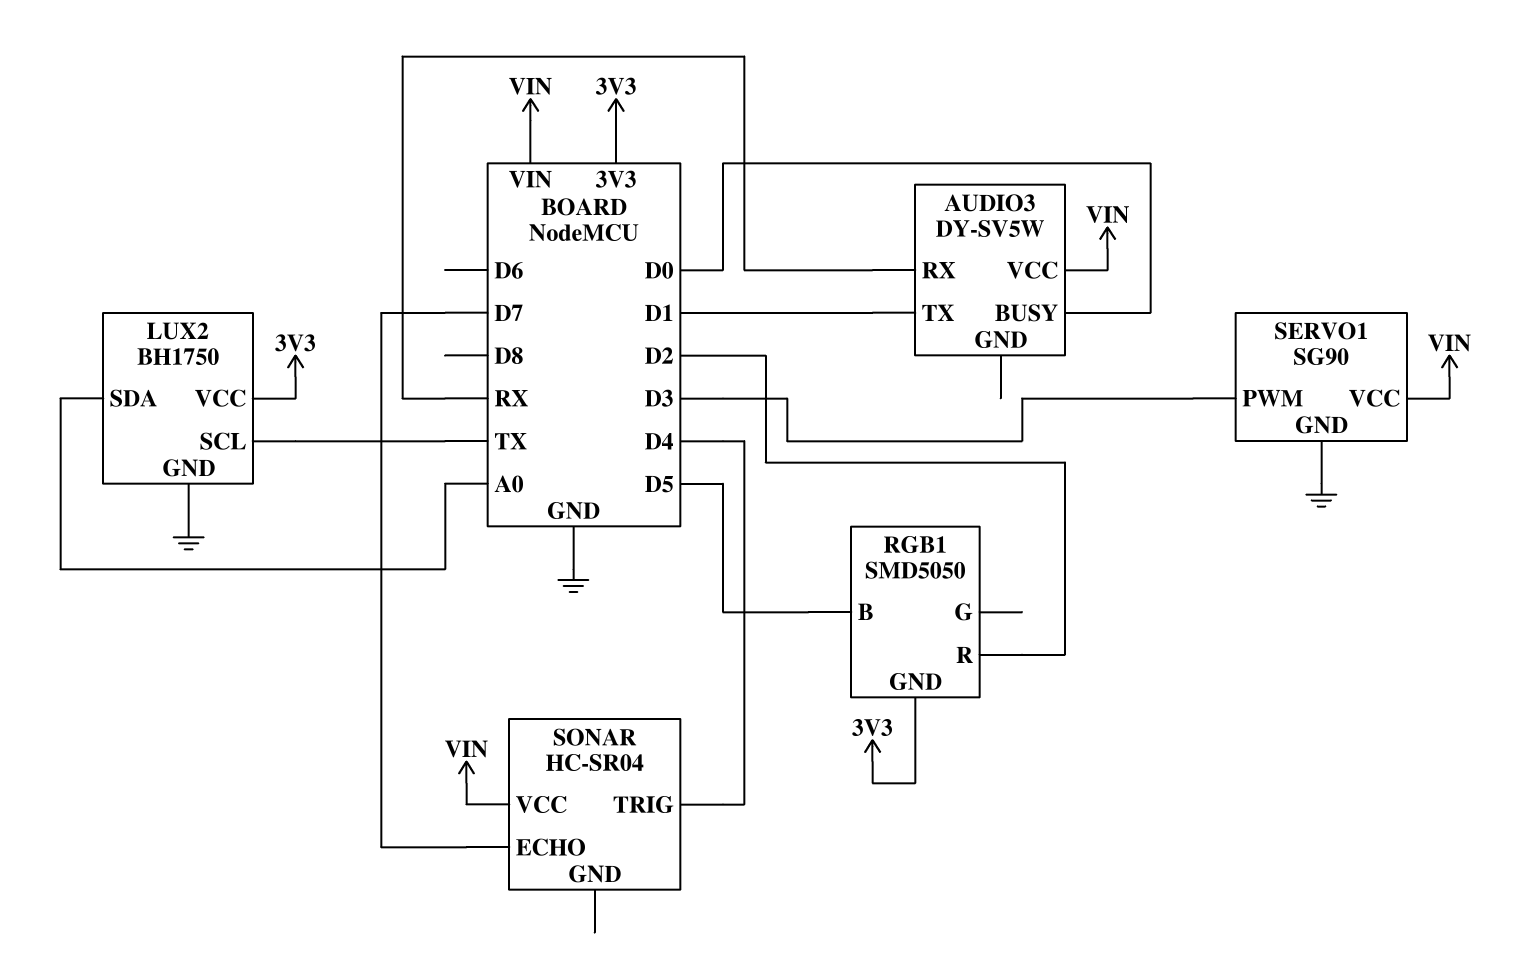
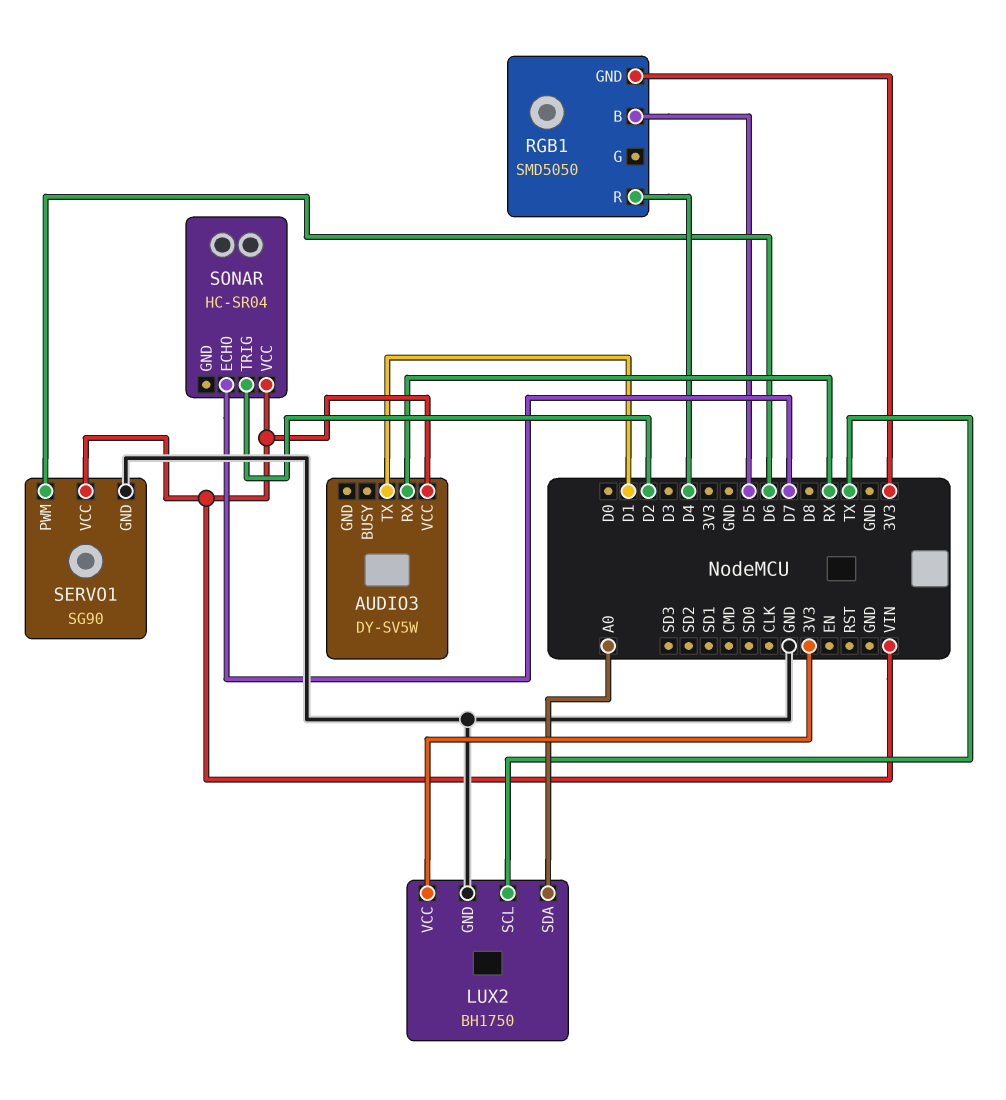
AUDIO3 pin BUSY: D0 -> none
RGB1 pin R: D2 -> D4
SERVO1 pin PWM: D3 -> D6
SONAR pin TRIG: D4 -> D2

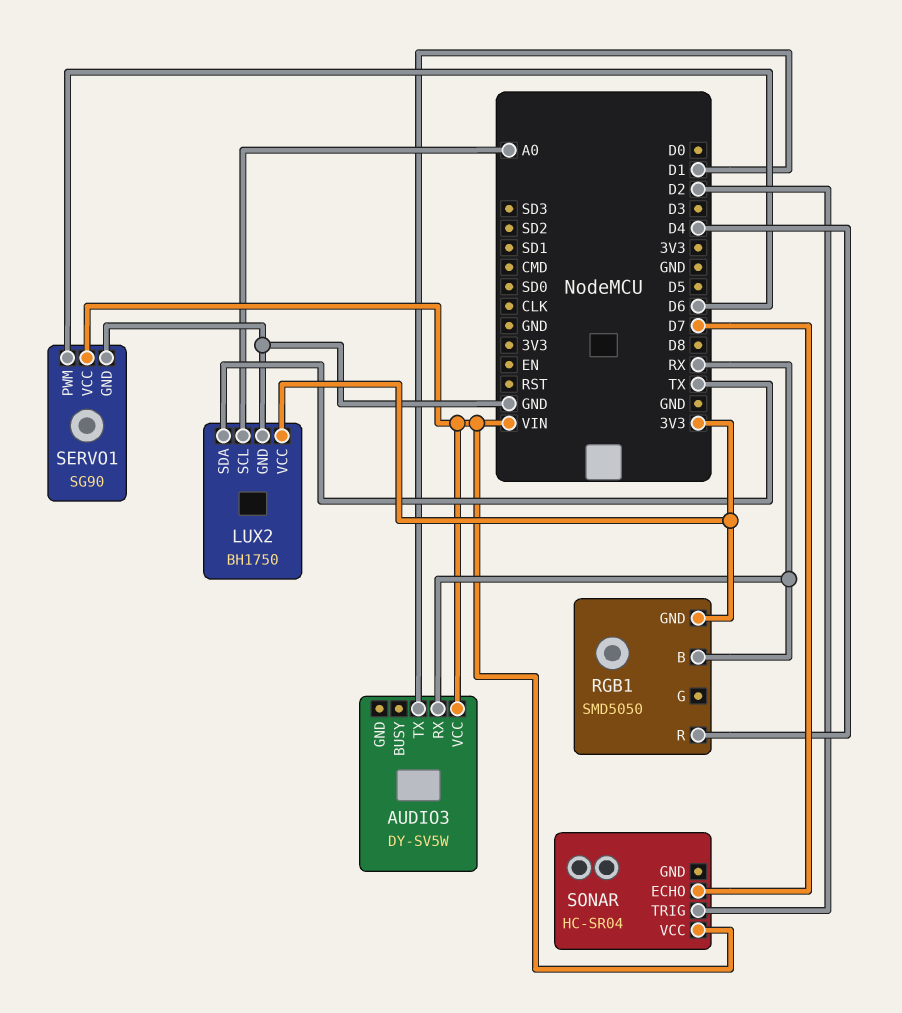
LUX2 pin SCL: TX -> A0
LUX2 pin SDA: A0 -> TX
RGB1 pin B: D5 -> RX

